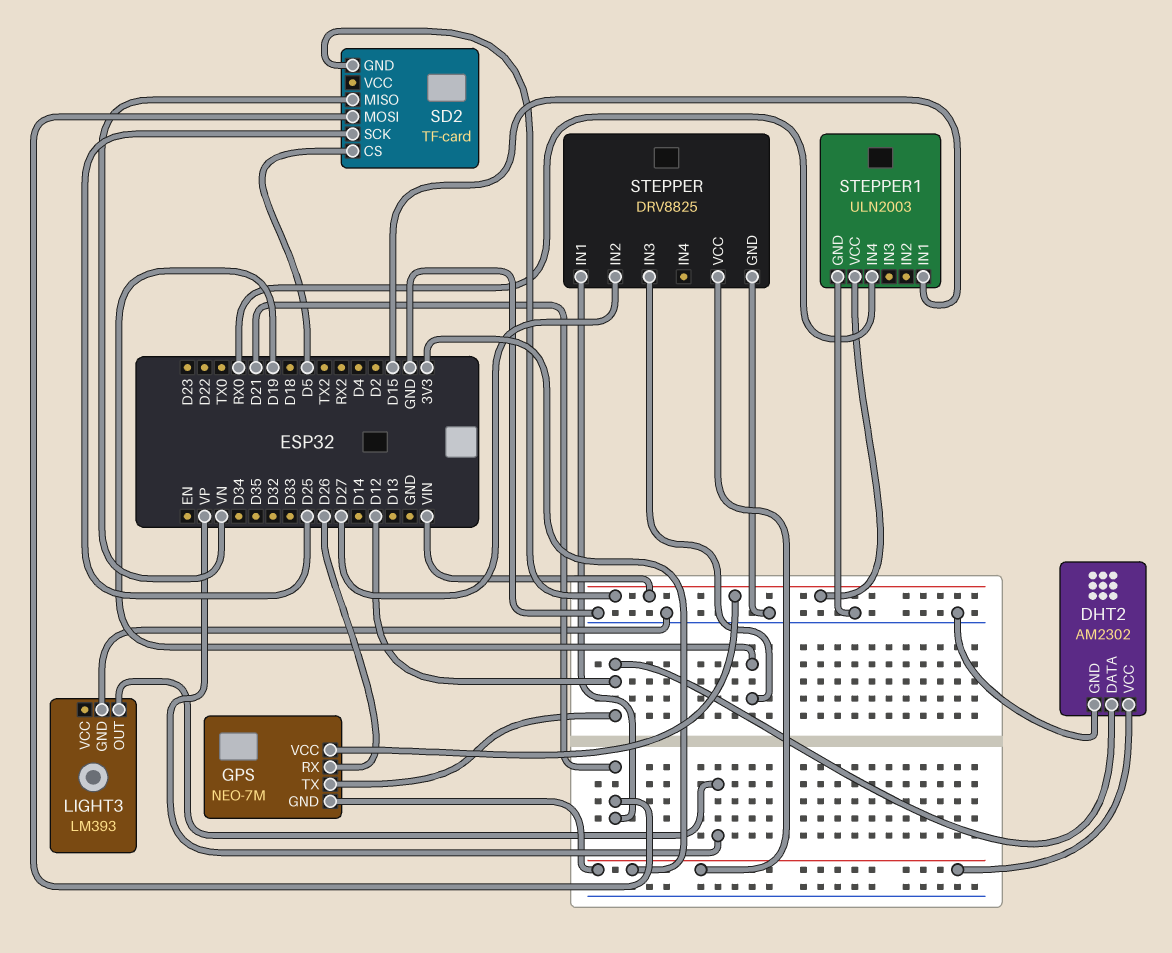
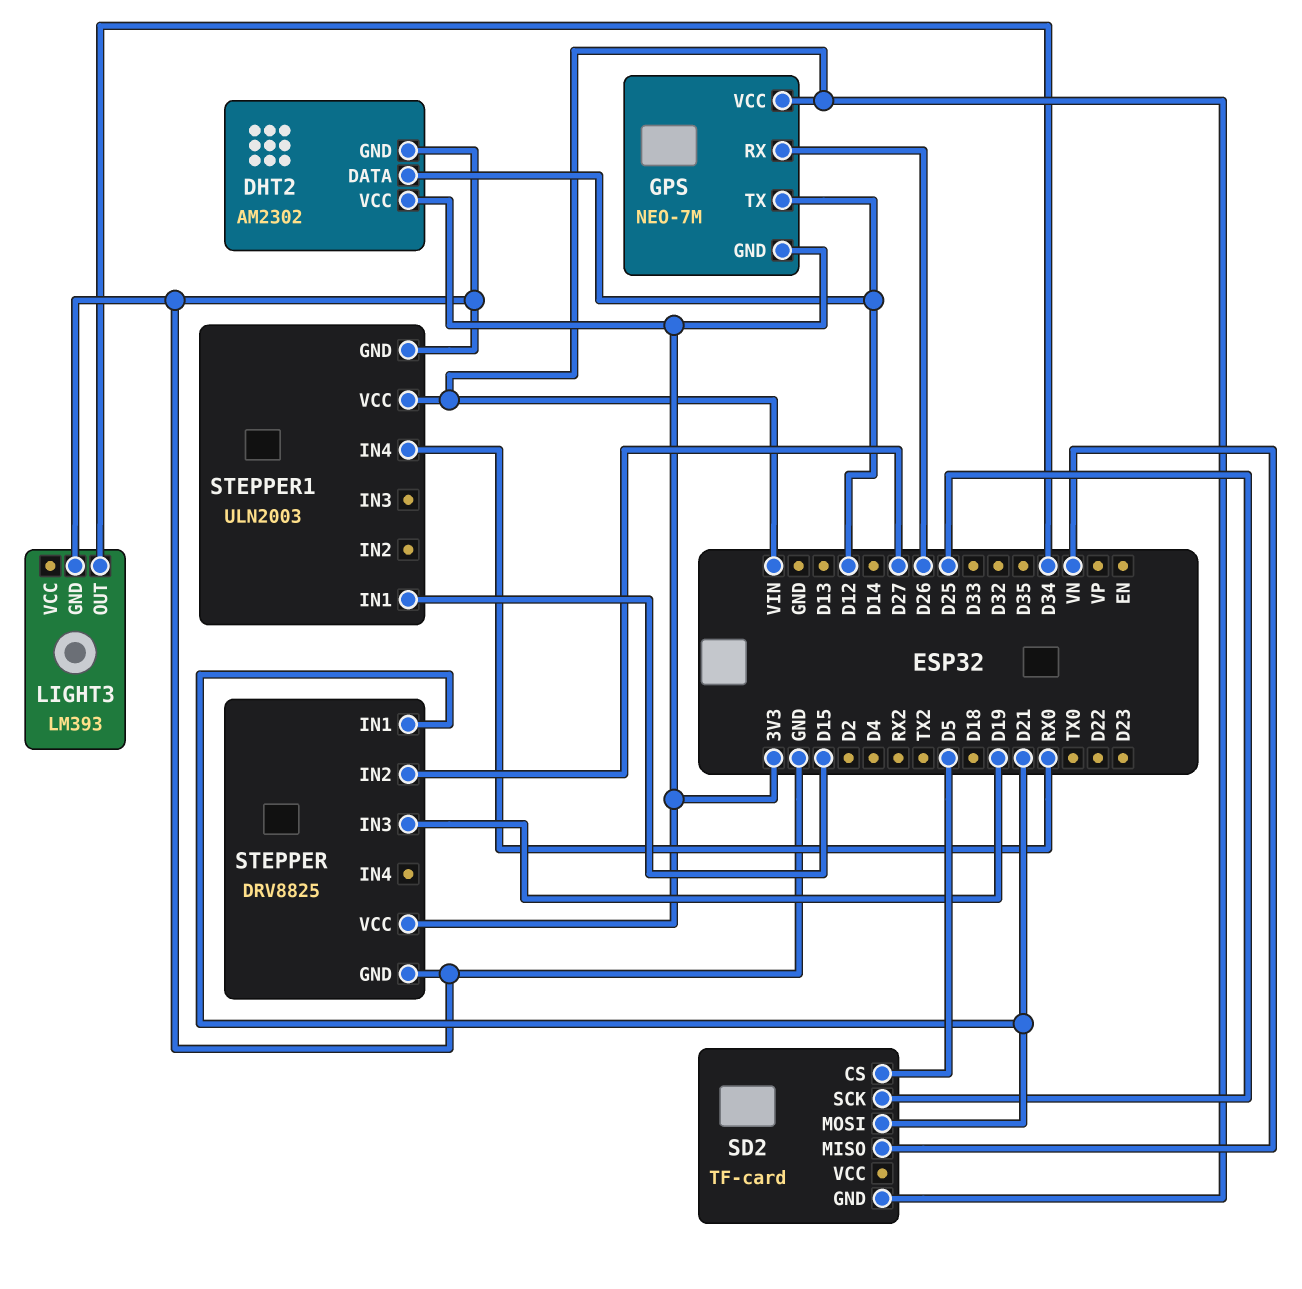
LIGHT3 pin OUT: VP -> D34

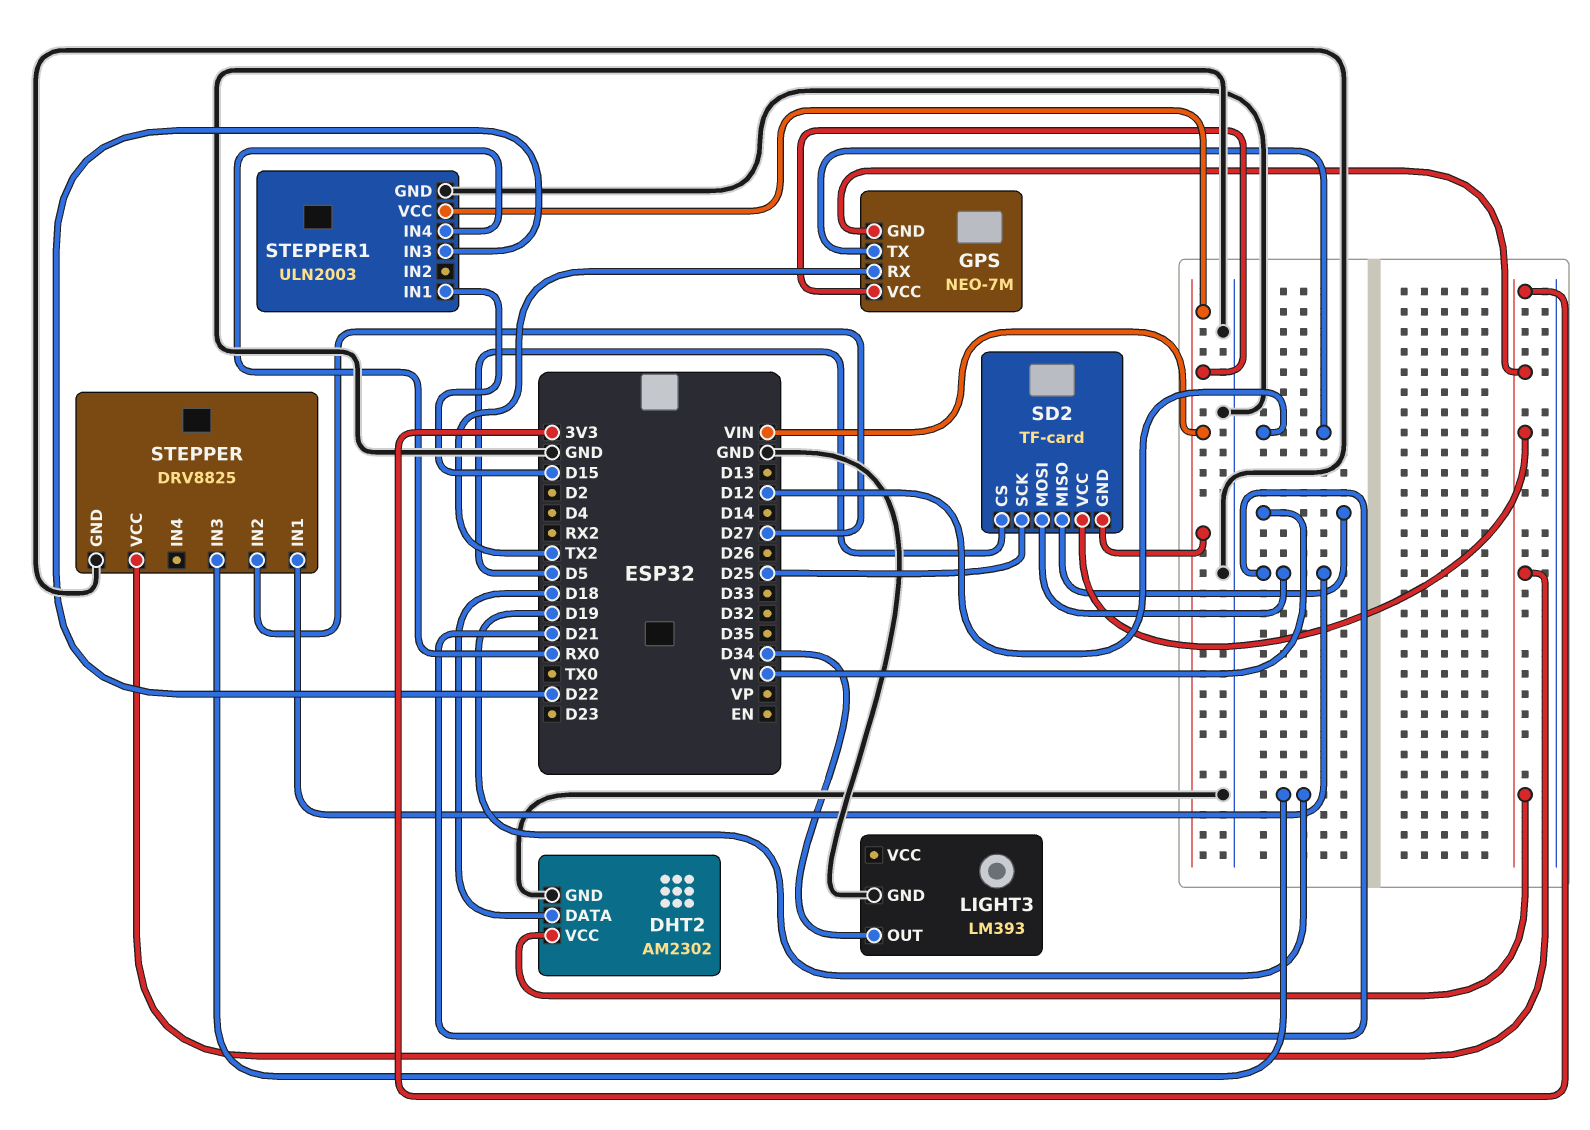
DHT2 pin DATA: D12 -> D18
GPS pin RX: D26 -> TX2
SD2 pin VCC: none -> 3V3
STEPPER1 pin IN3: none -> D22

